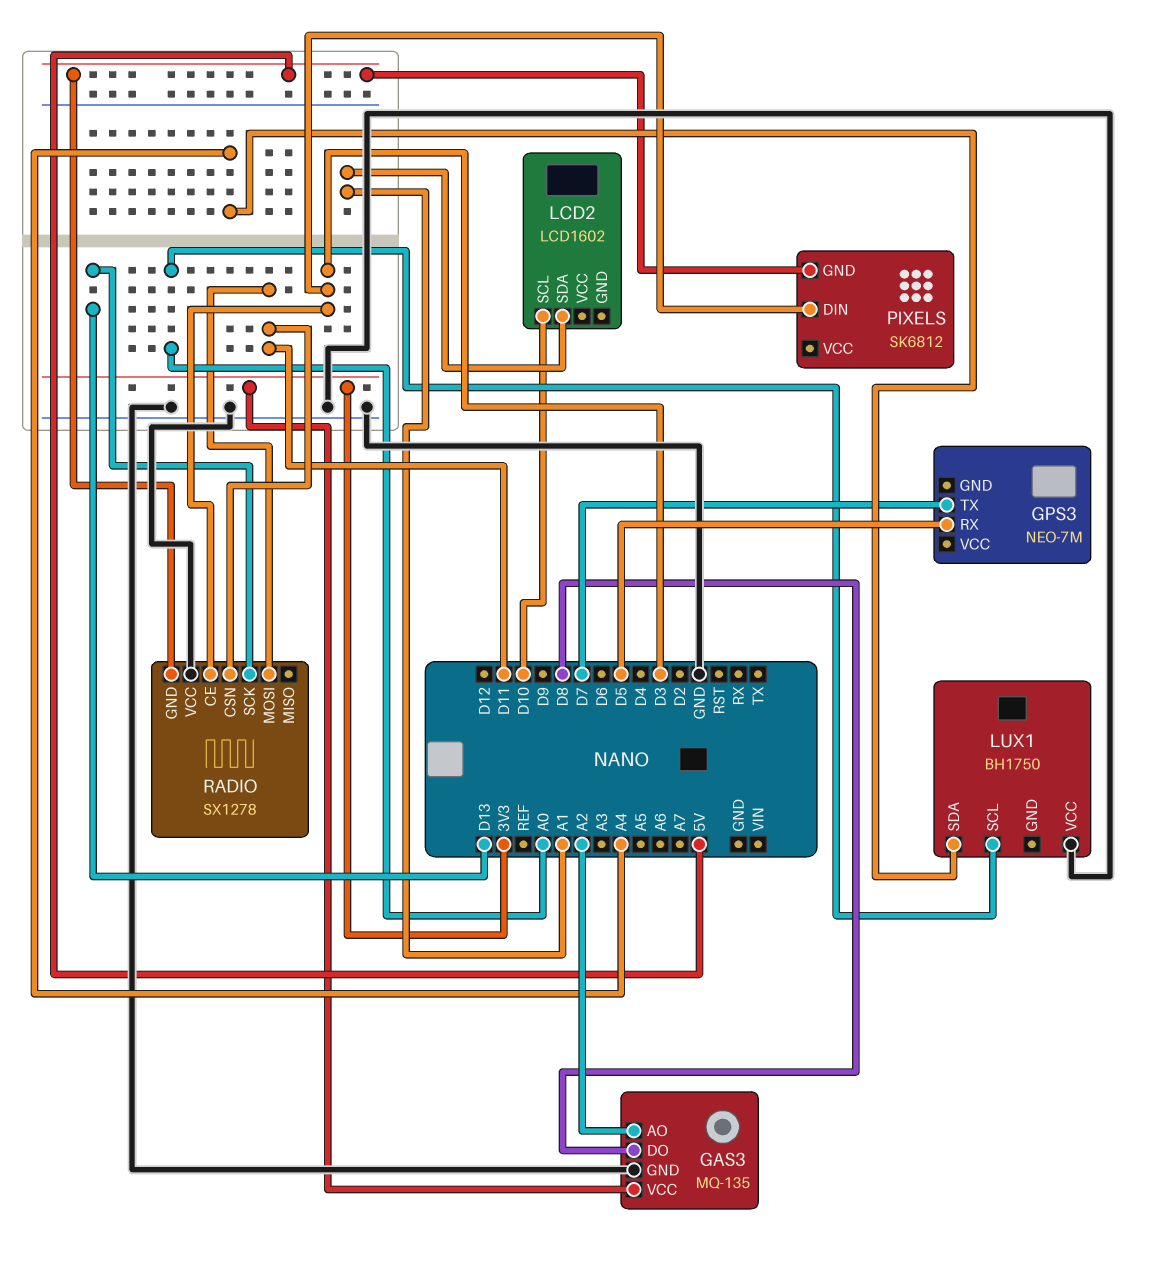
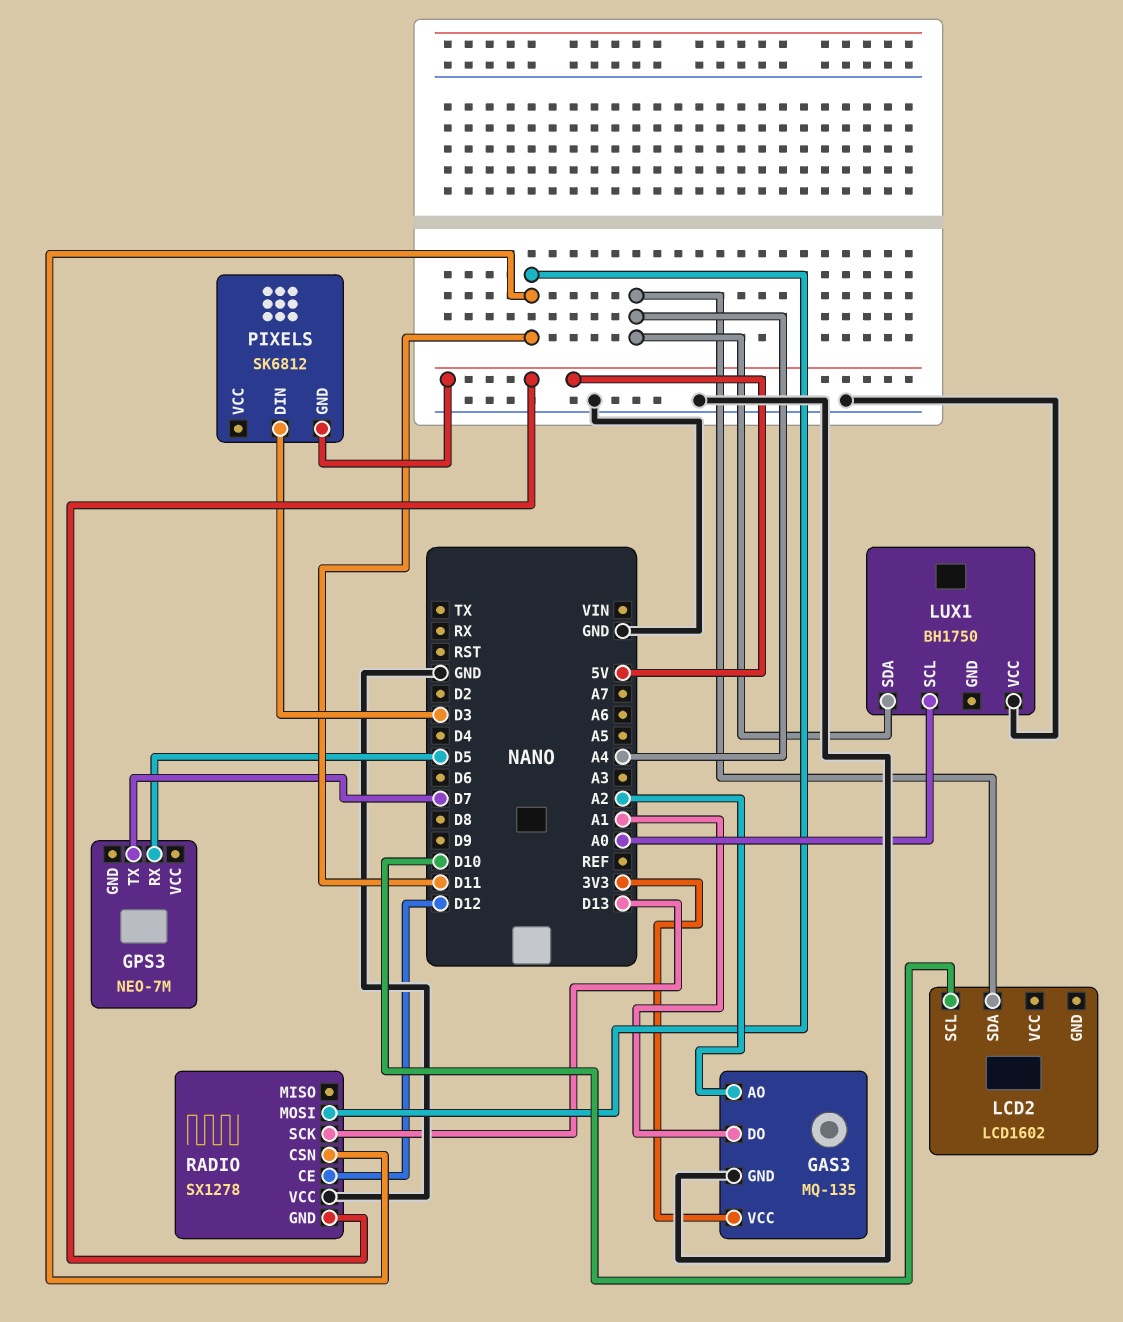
GAS3 pin DO: D8 -> A1
LCD2 pin SDA: A1 -> A4
RADIO pin CE: D3 -> D12

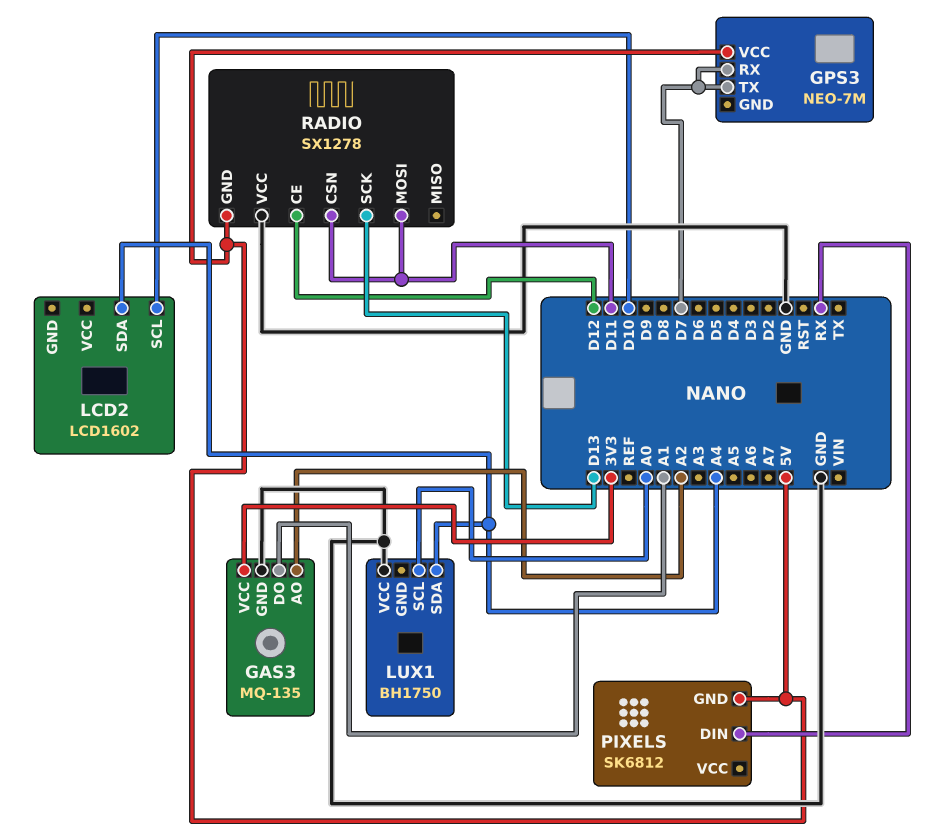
GPS3 pin RX: D5 -> D7
GPS3 pin VCC: none -> 5V
PIXELS pin DIN: D3 -> RX

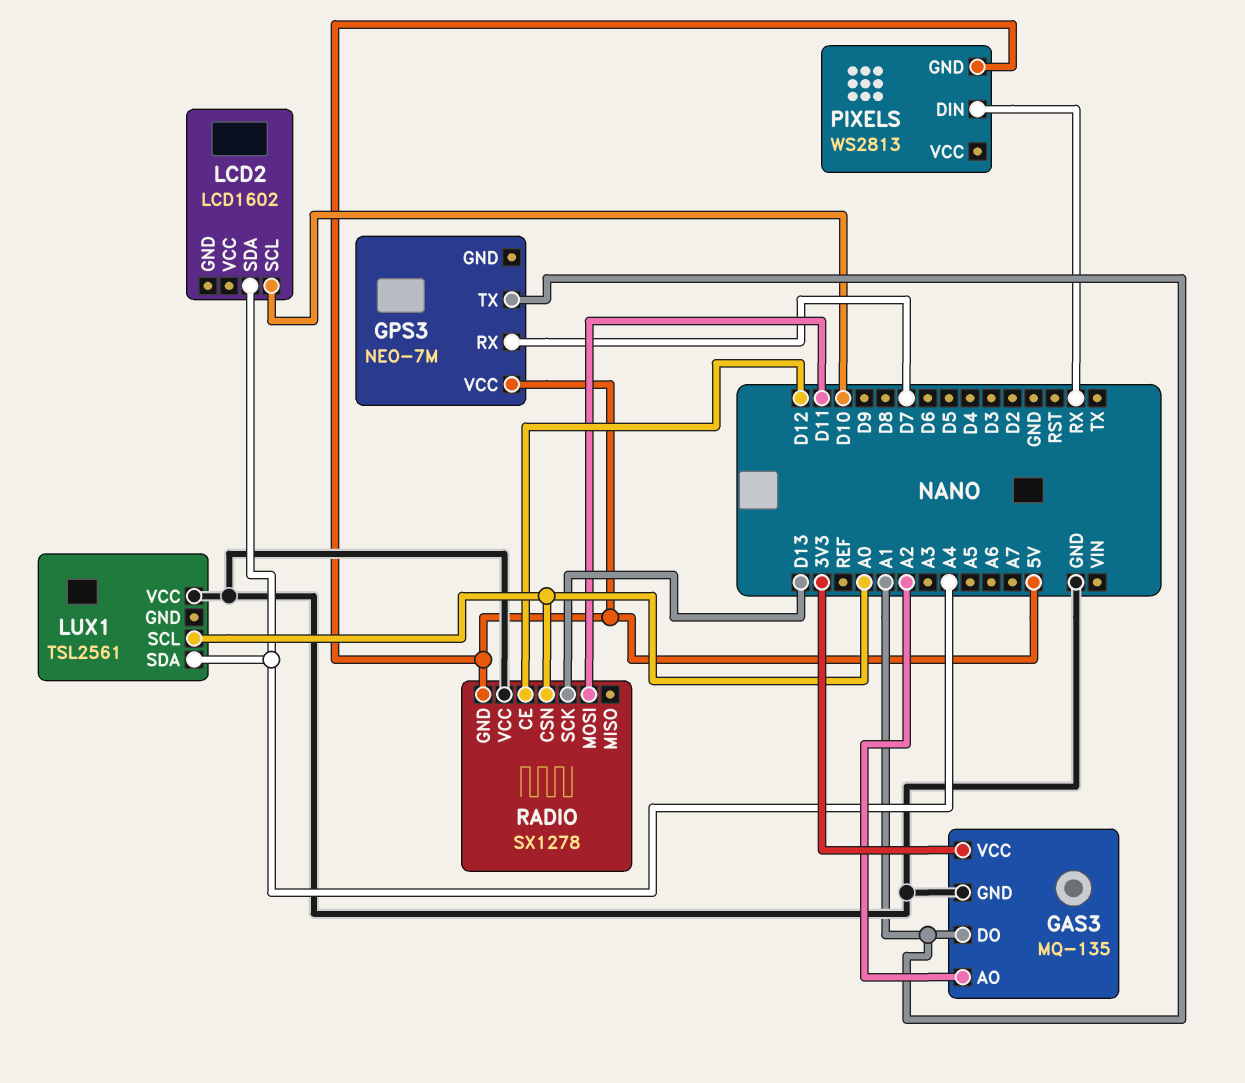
GPS3 pin TX: D7 -> A1
LUX1: BH1750 -> TSL2561
PIXELS: SK6812 -> WS2813
RADIO pin CSN: D11 -> A0

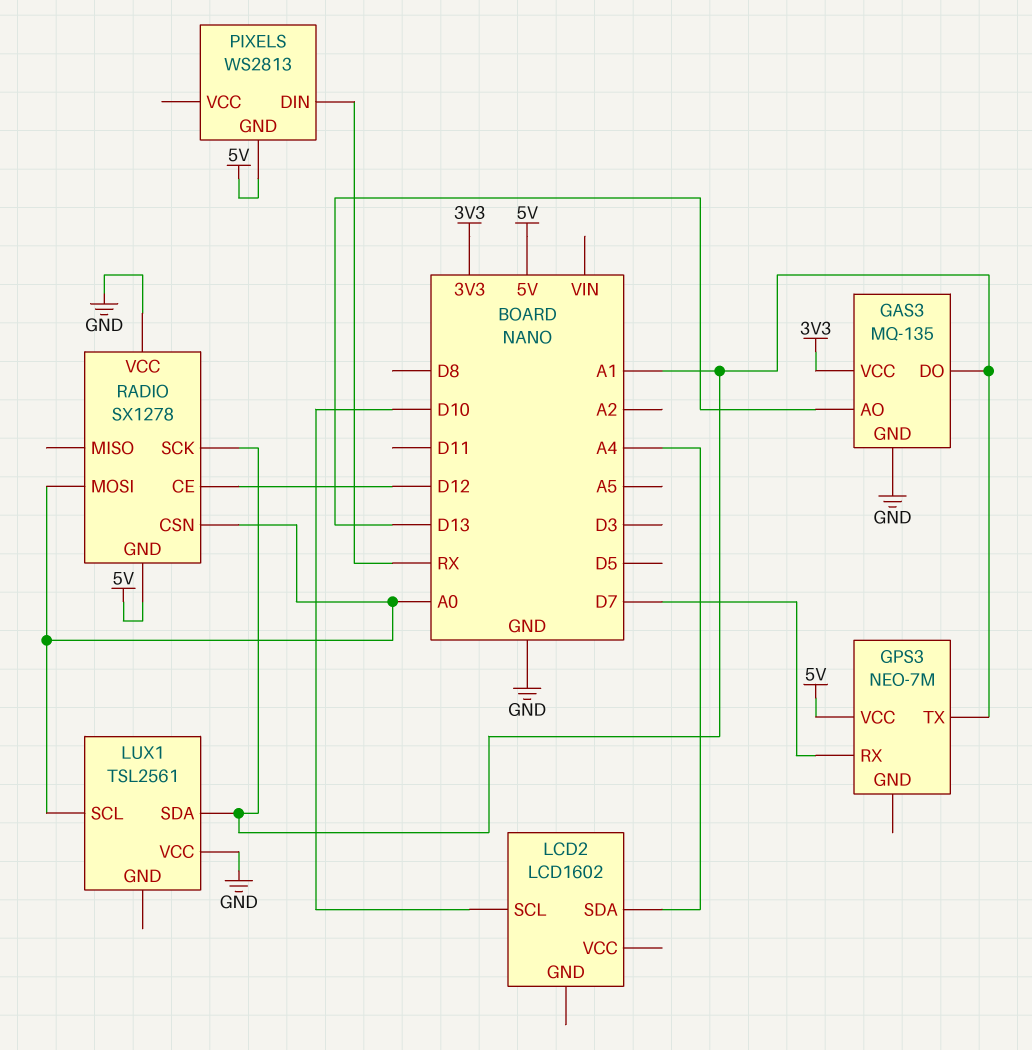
GAS3 pin AO: A2 -> D13
LUX1 pin SDA: A4 -> A1
RADIO pin MOSI: D11 -> A0
RADIO pin SCK: D13 -> A1

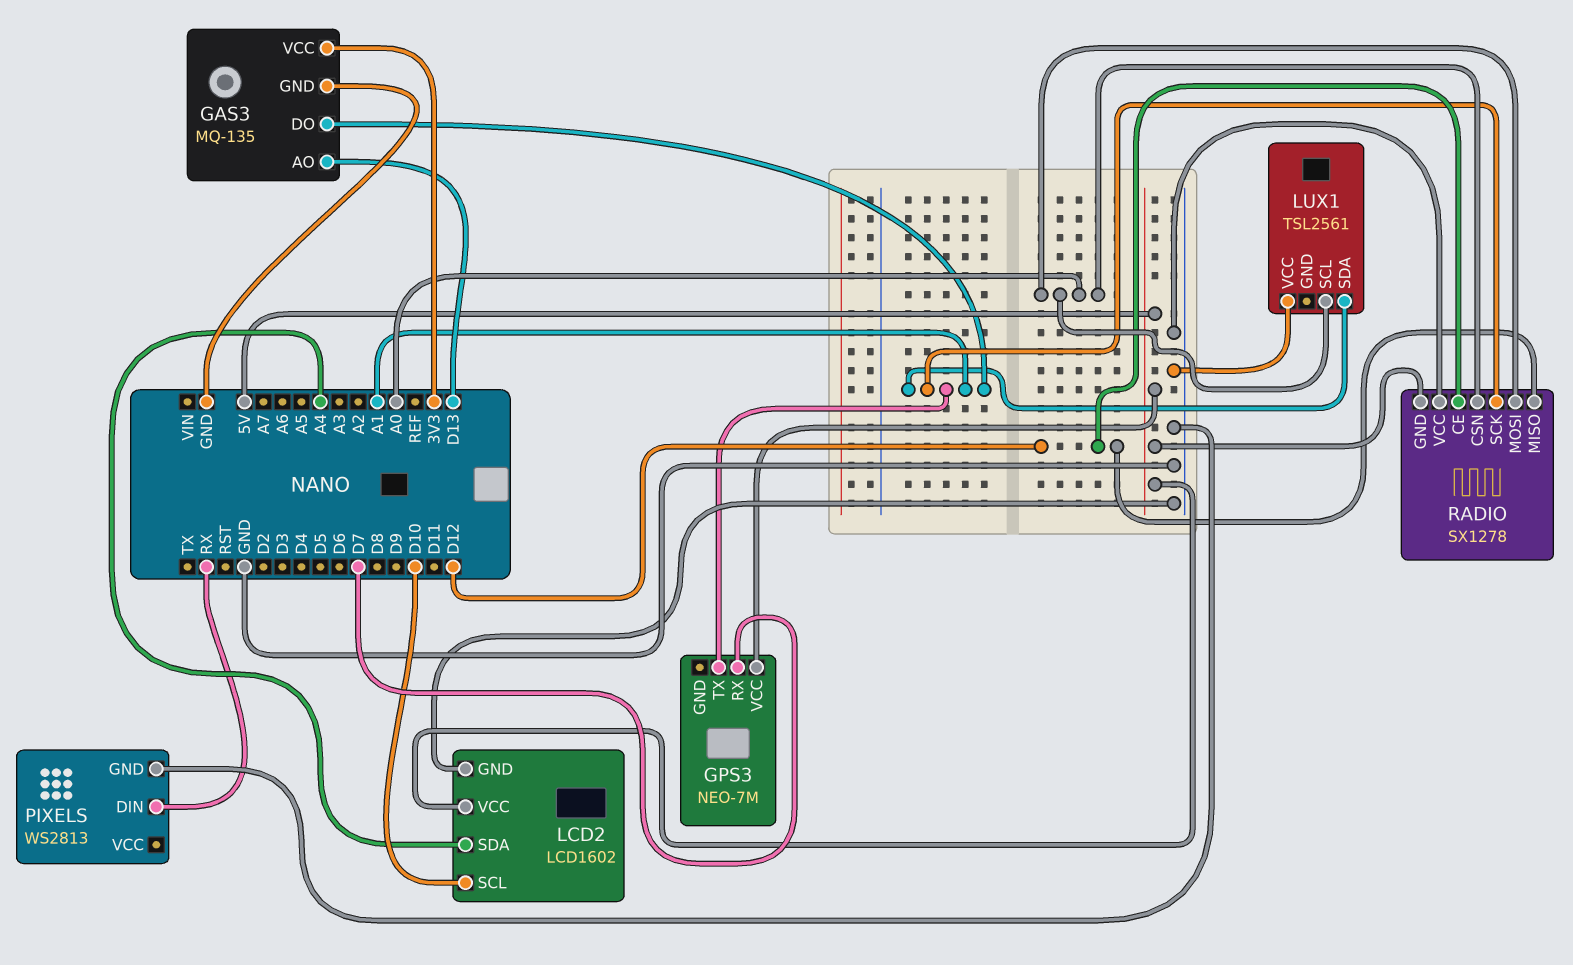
LCD2 pin GND: none -> GND
LCD2 pin VCC: none -> 5V
PIXELS pin GND: 5V -> GND
RADIO pin MISO: none -> D12

